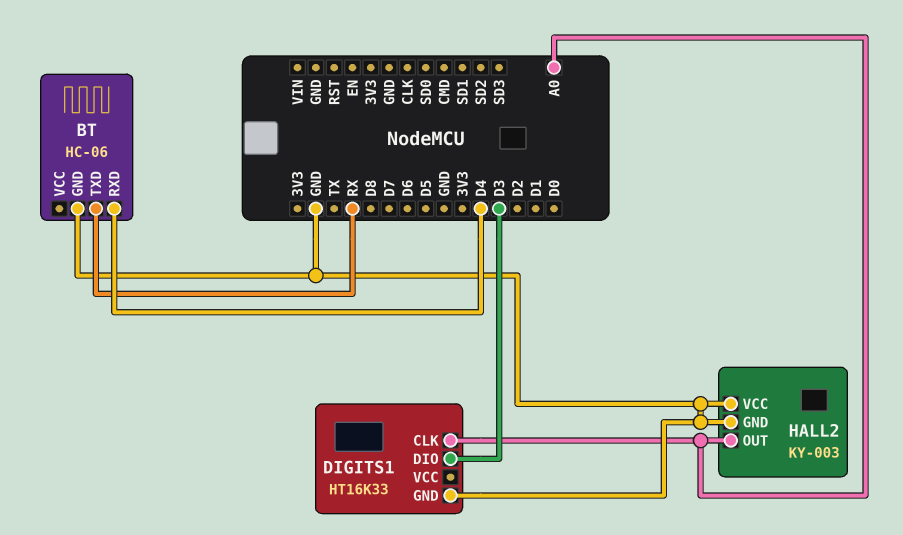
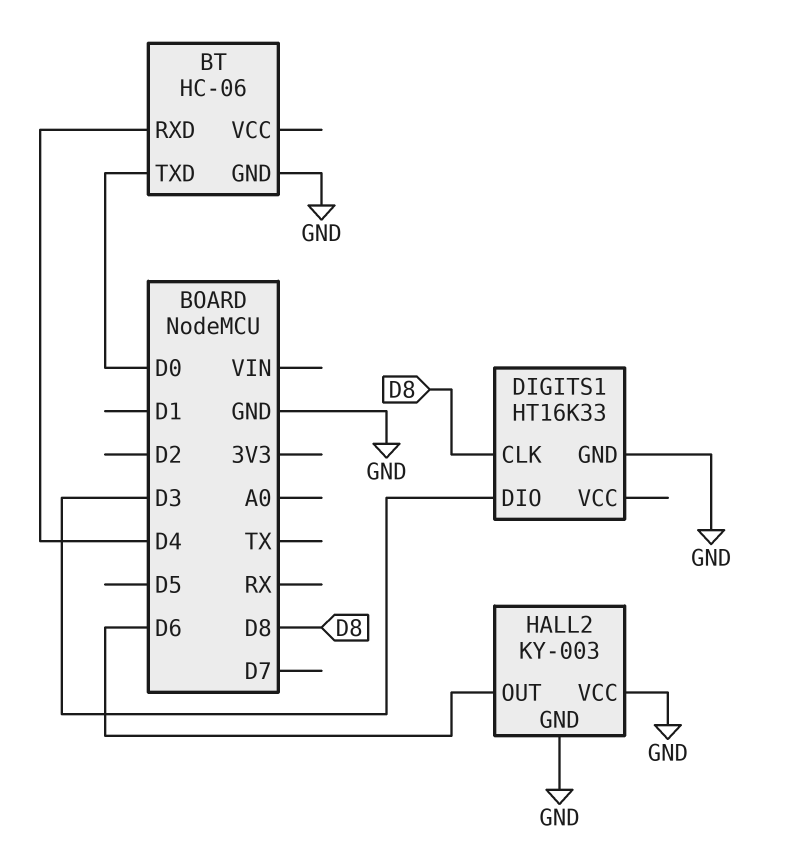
BT pin TXD: RX -> D0
DIGITS1 pin CLK: A0 -> D8
HALL2 pin OUT: A0 -> D6

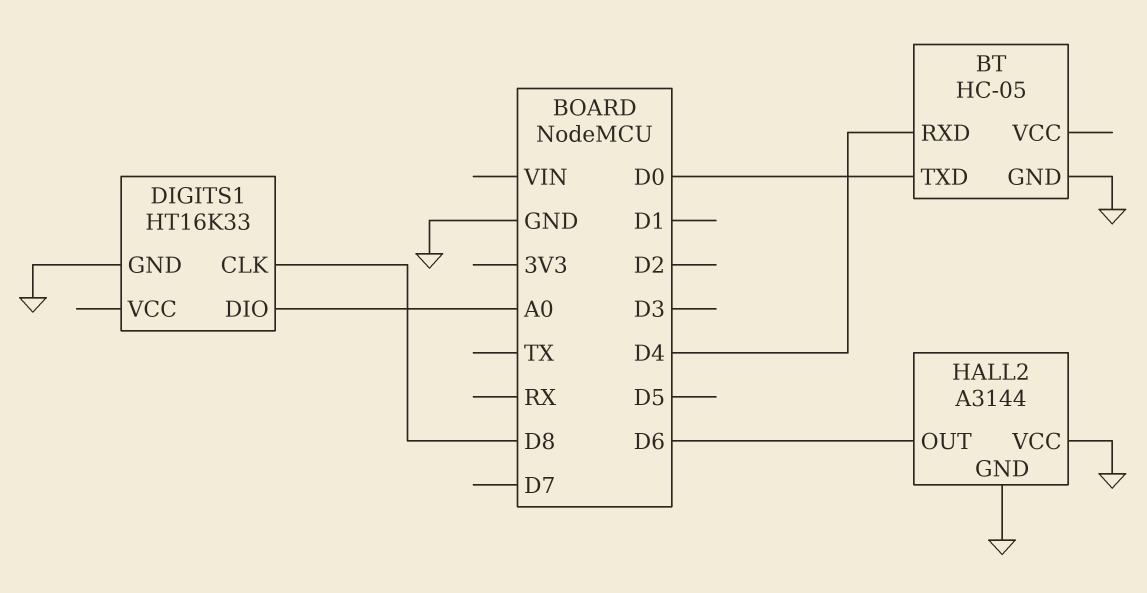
BT: HC-06 -> HC-05
DIGITS1 pin DIO: D3 -> A0
HALL2: KY-003 -> A3144

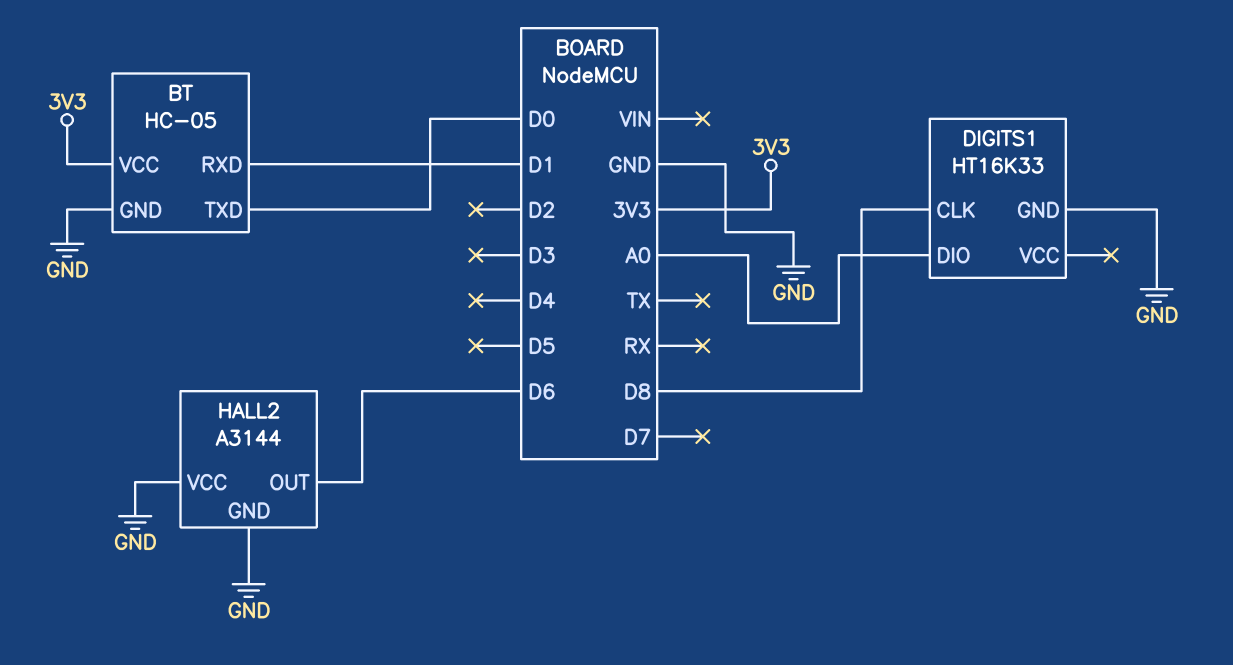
BT pin RXD: D4 -> D1
BT pin VCC: none -> 3V3

